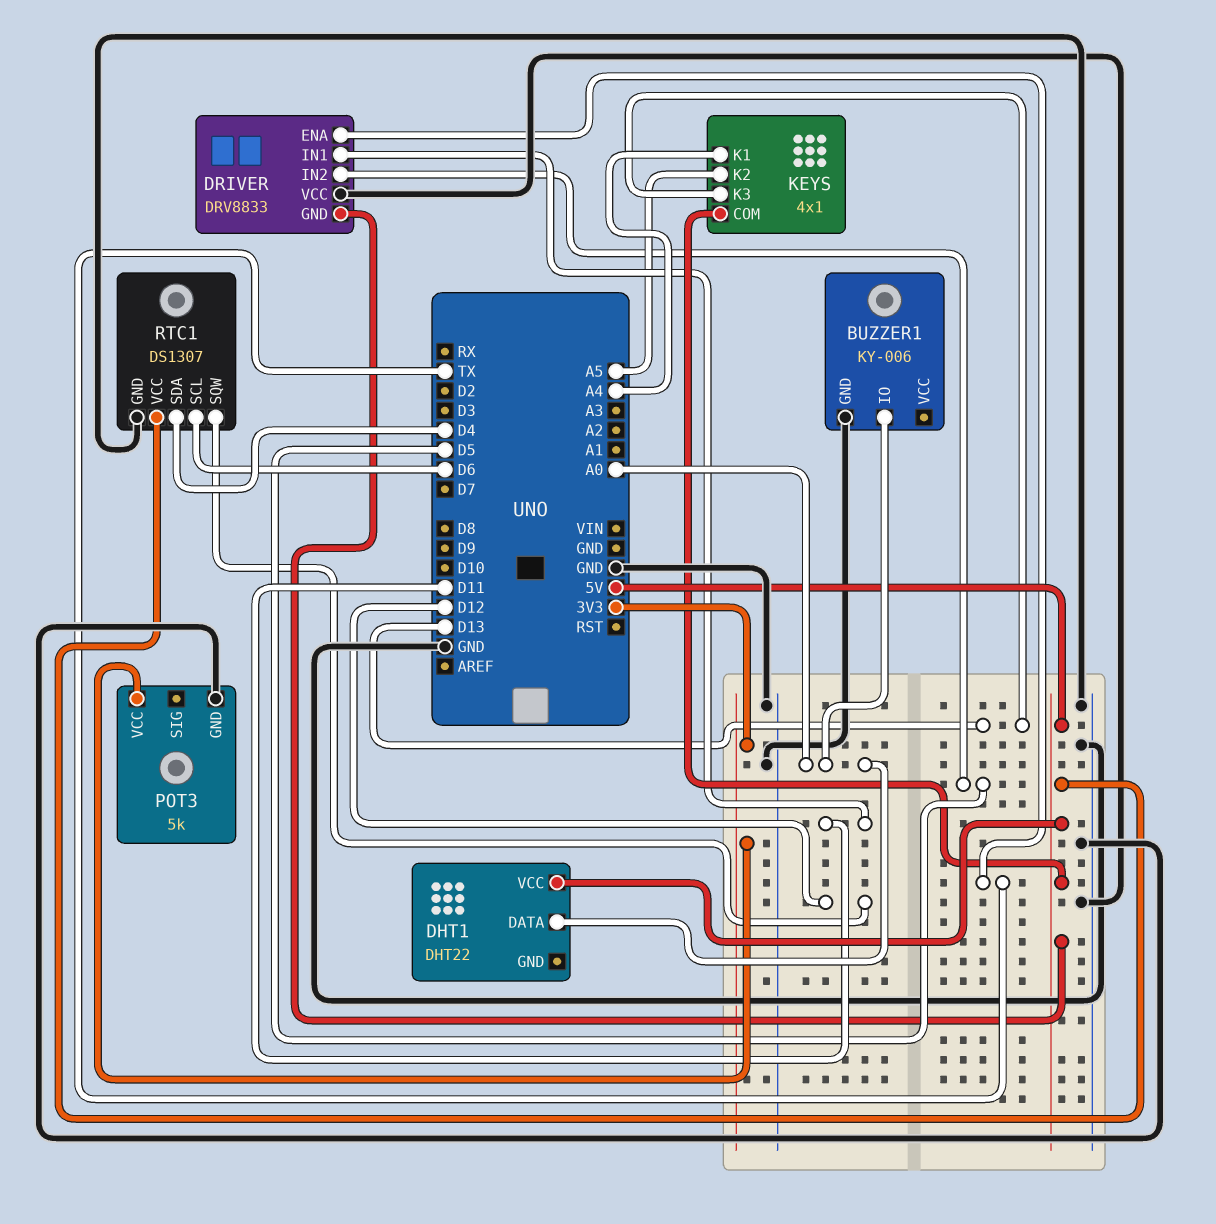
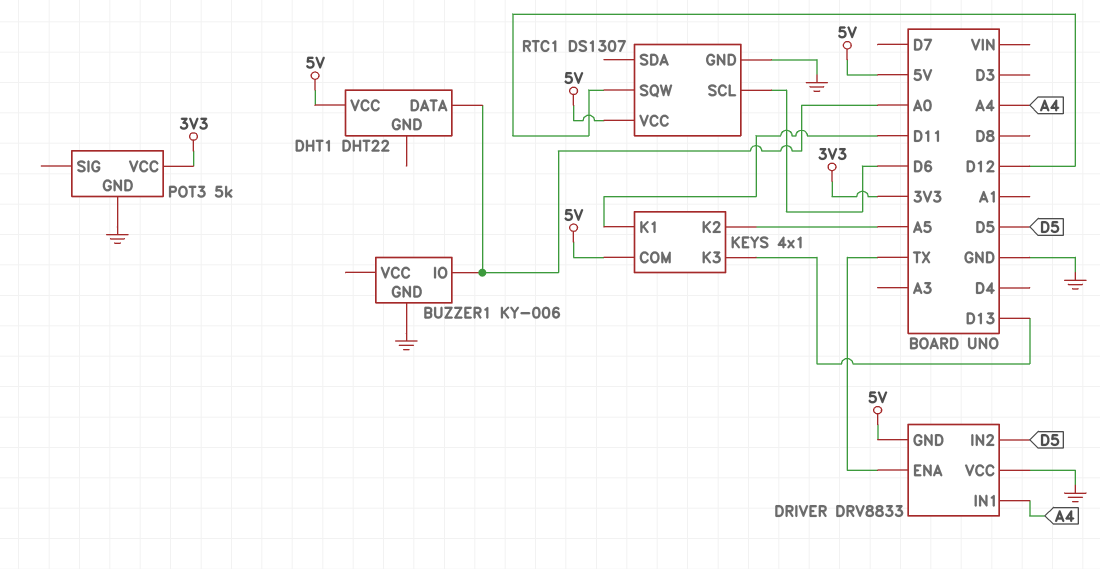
DRIVER pin IN1: D11 -> A4
KEYS pin K1: A4 -> D11
RTC1 pin SDA: D4 -> none

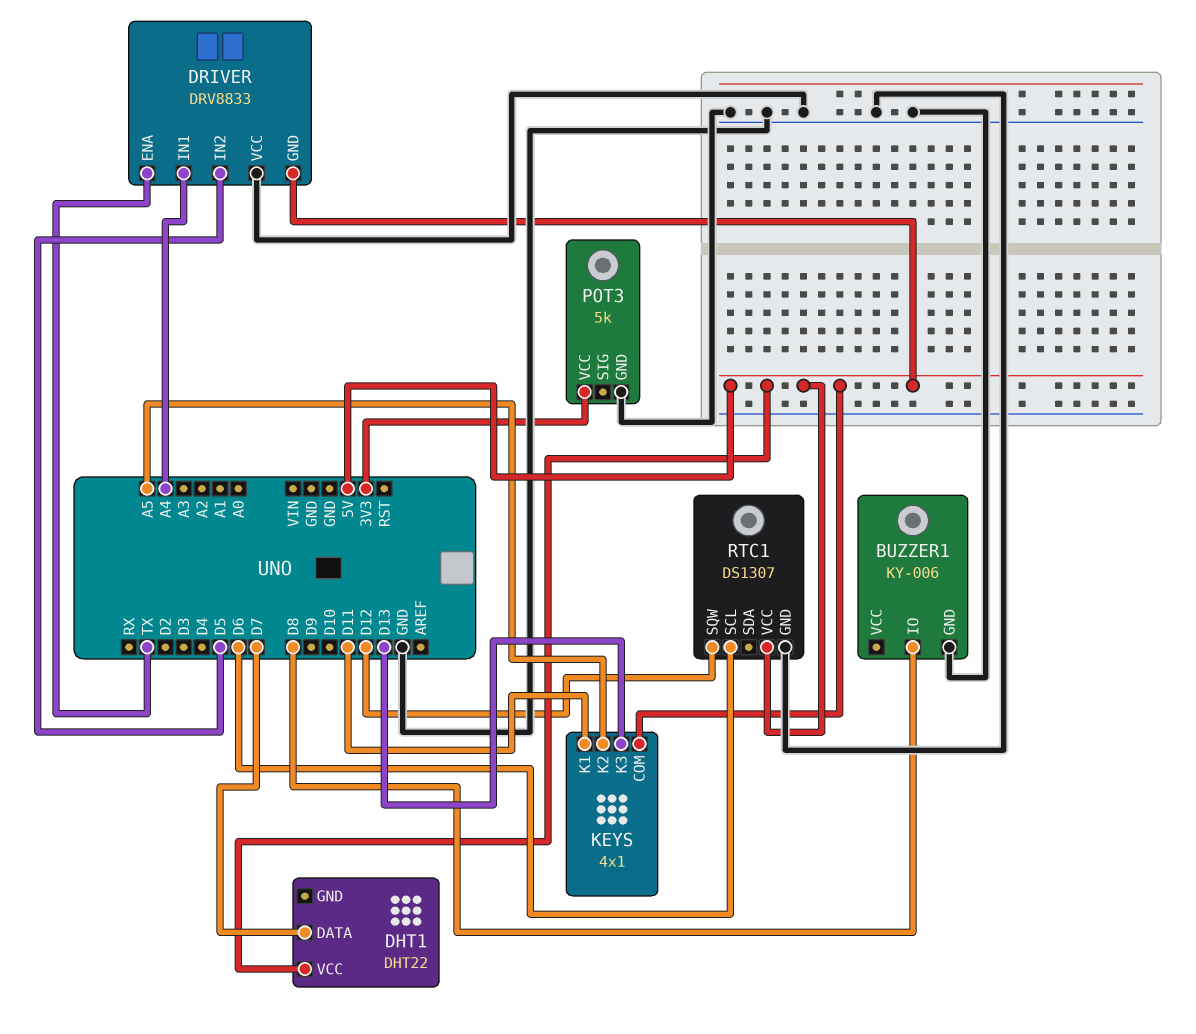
BUZZER1 pin IO: A0 -> D8
DHT1 pin DATA: A0 -> D7

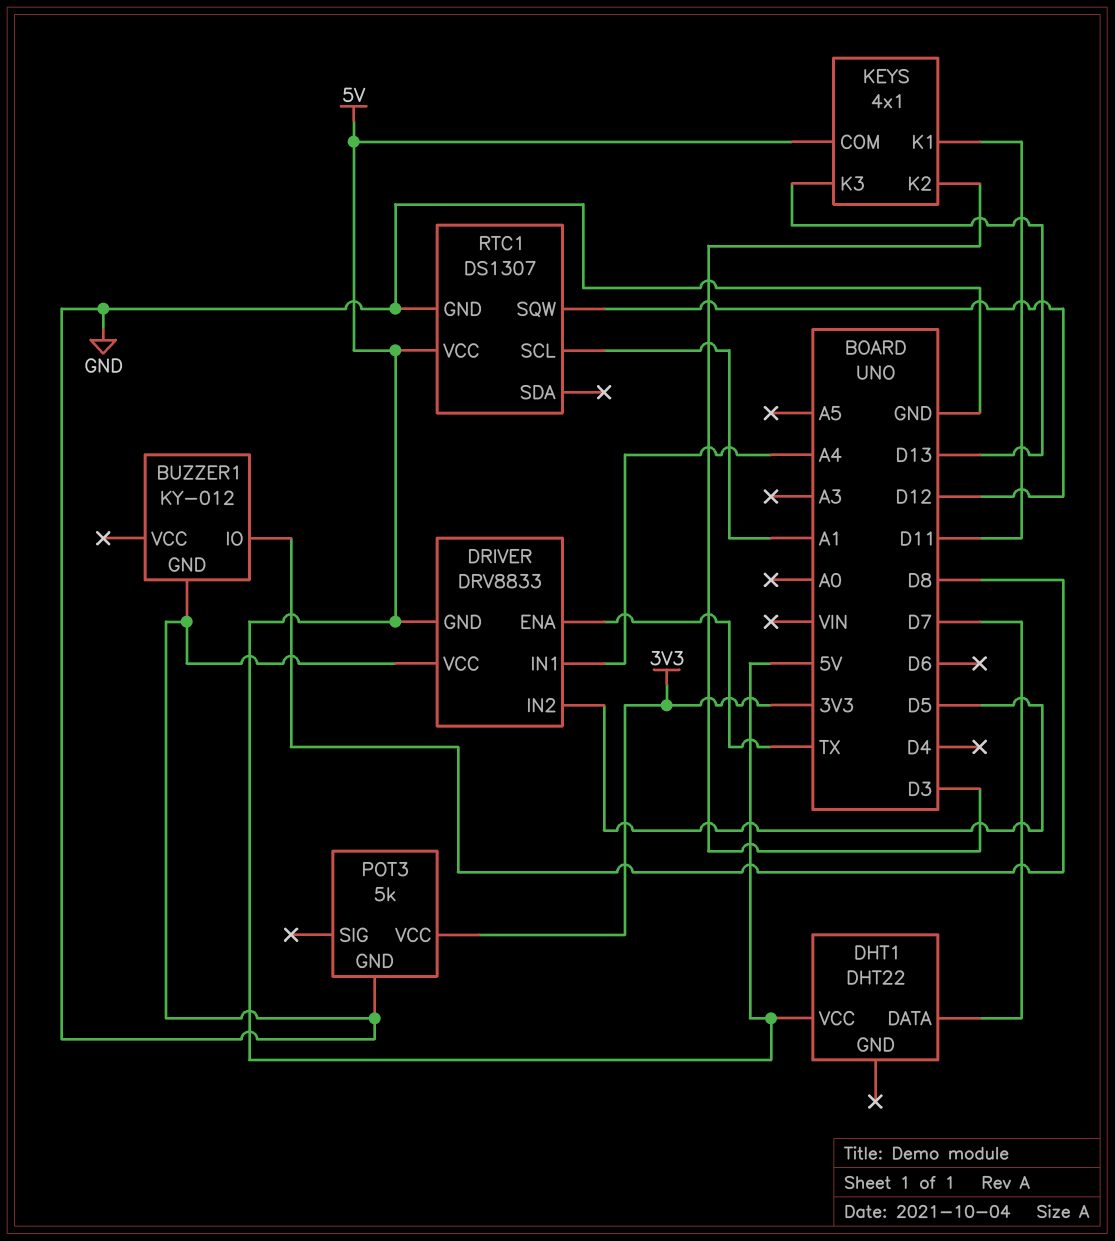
BUZZER1: KY-006 -> KY-012
KEYS pin K2: A5 -> D3
RTC1 pin SCL: D6 -> A1

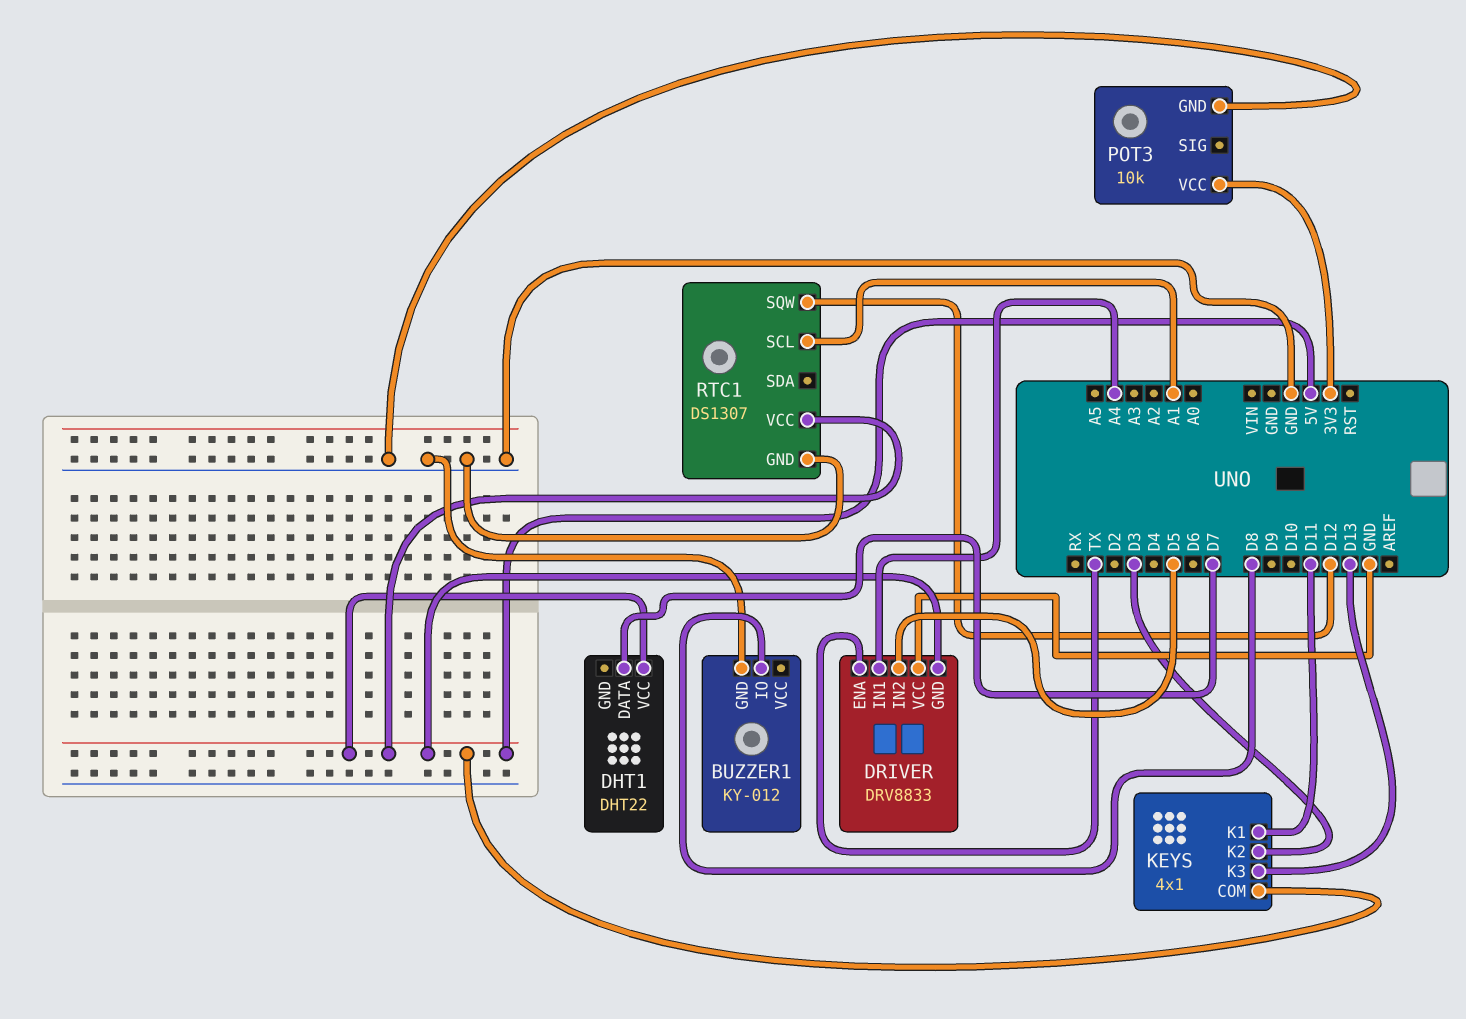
POT3: 5k -> 10k

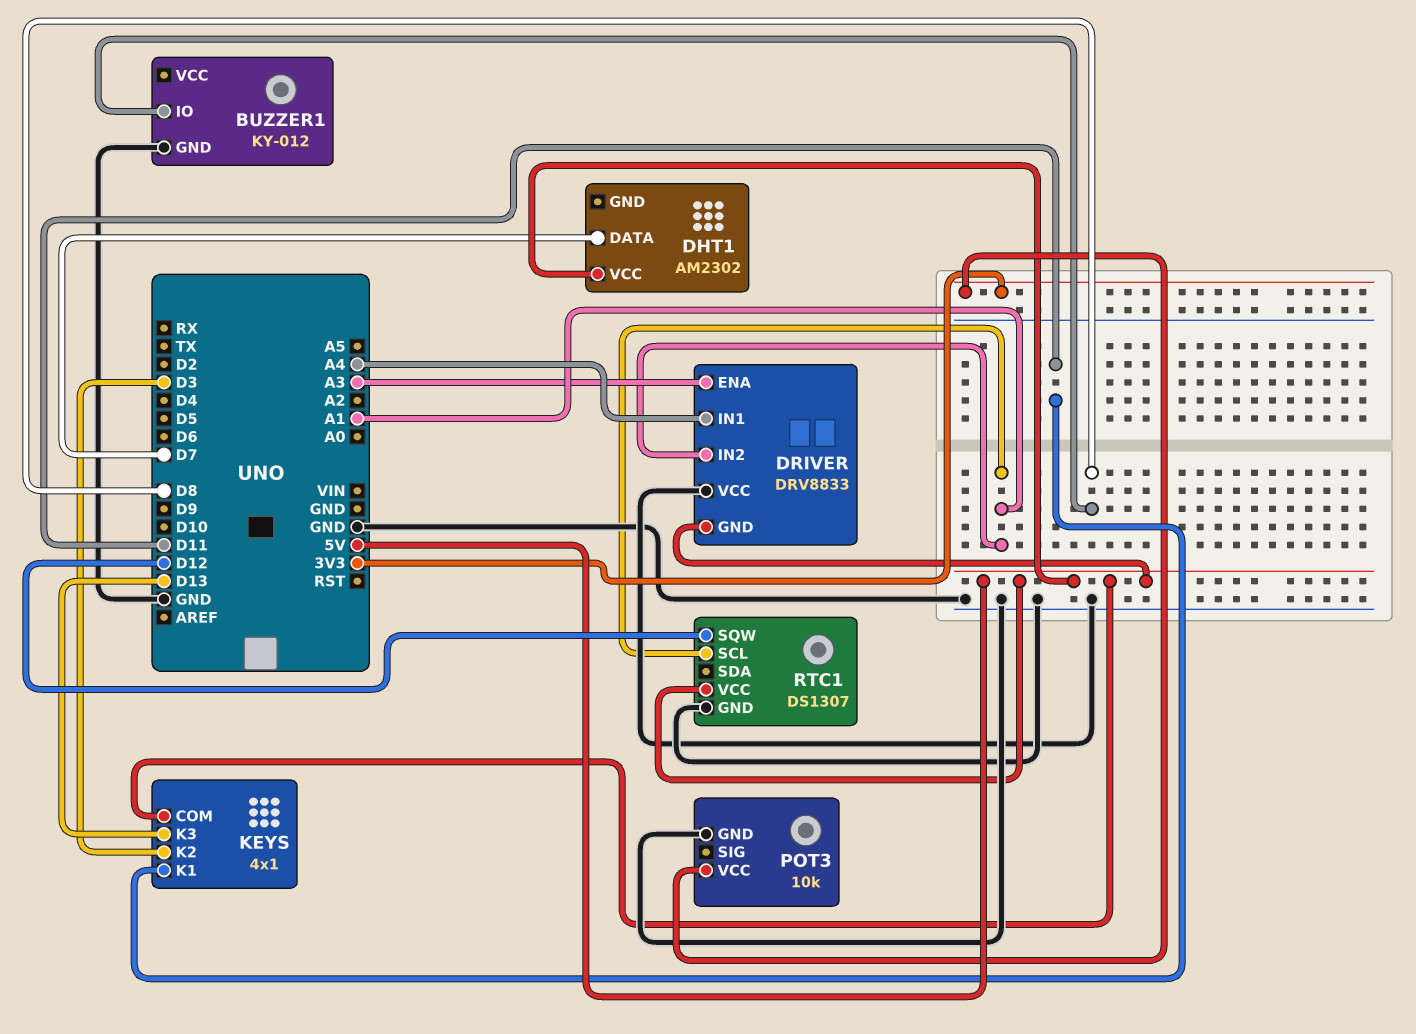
DHT1: DHT22 -> AM2302
DRIVER pin ENA: TX -> A3
DRIVER pin IN2: D5 -> A1

